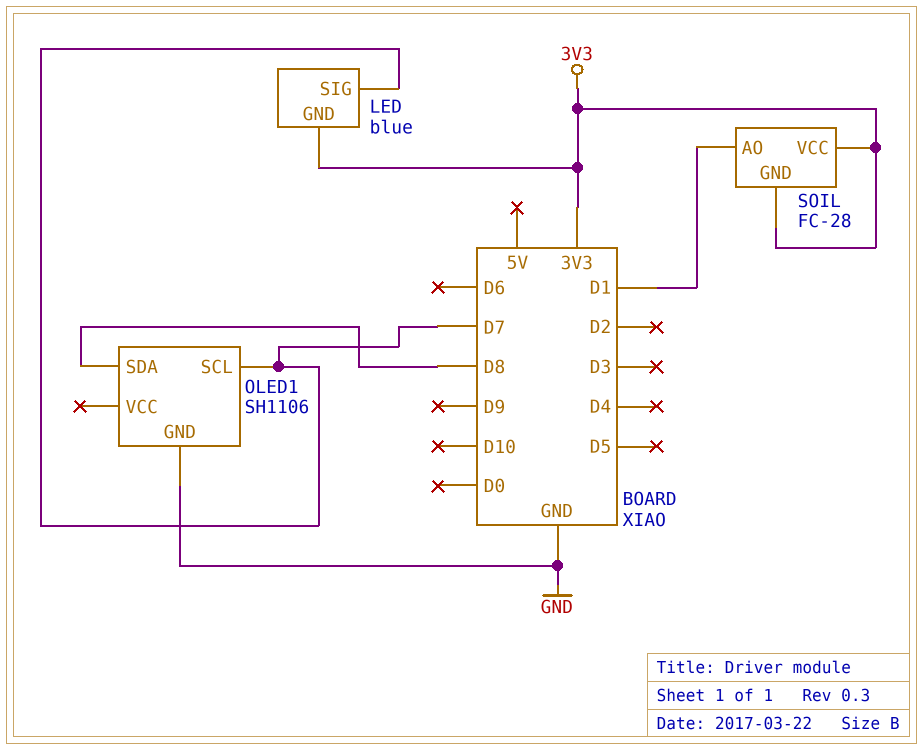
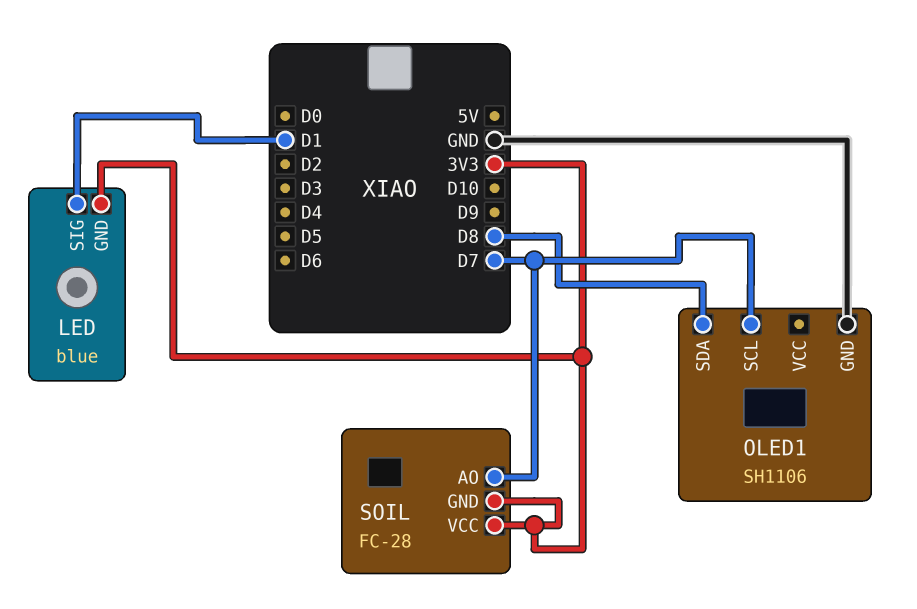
LED pin SIG: D7 -> D1
SOIL pin AO: D1 -> D7

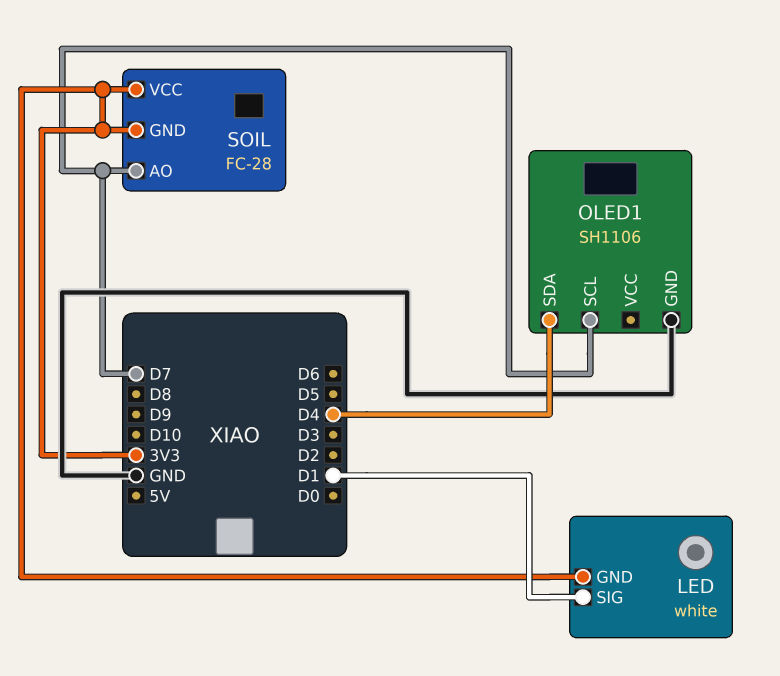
LED: blue -> white
OLED1 pin SDA: D8 -> D4

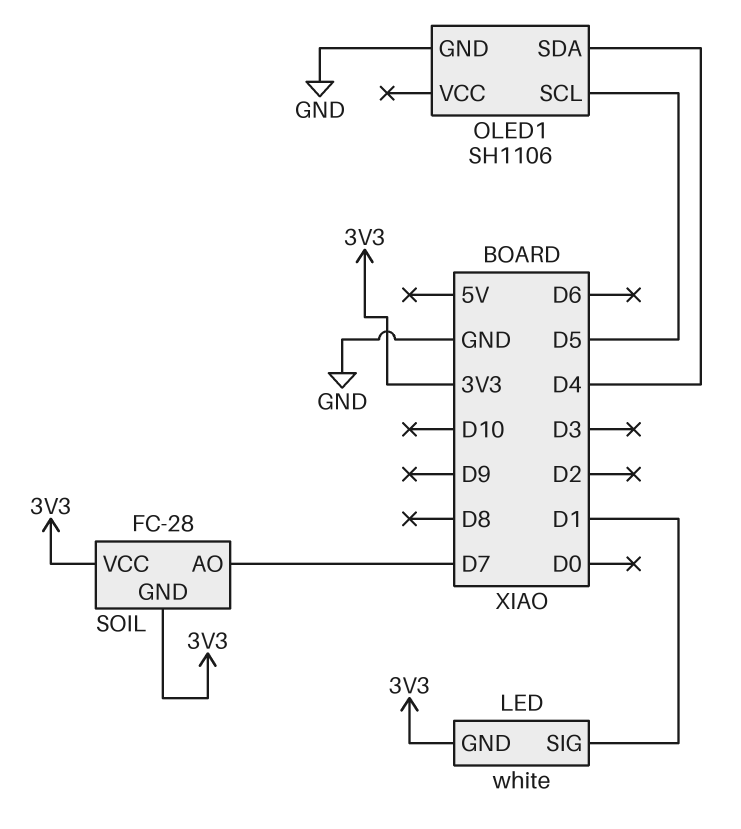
OLED1 pin SCL: D7 -> D5

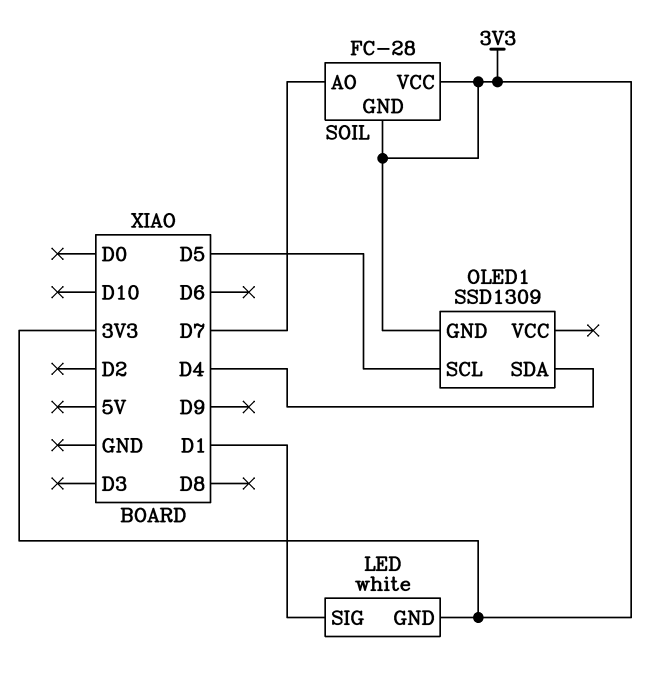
OLED1: SH1106 -> SSD1309
OLED1 pin GND: GND -> 3V3

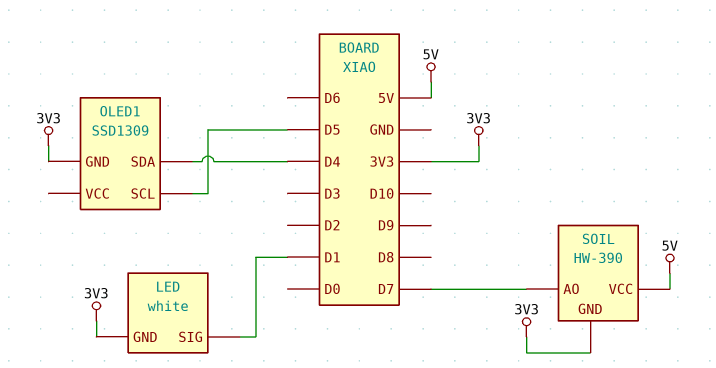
SOIL: FC-28 -> HW-390
SOIL pin VCC: 3V3 -> 5V

